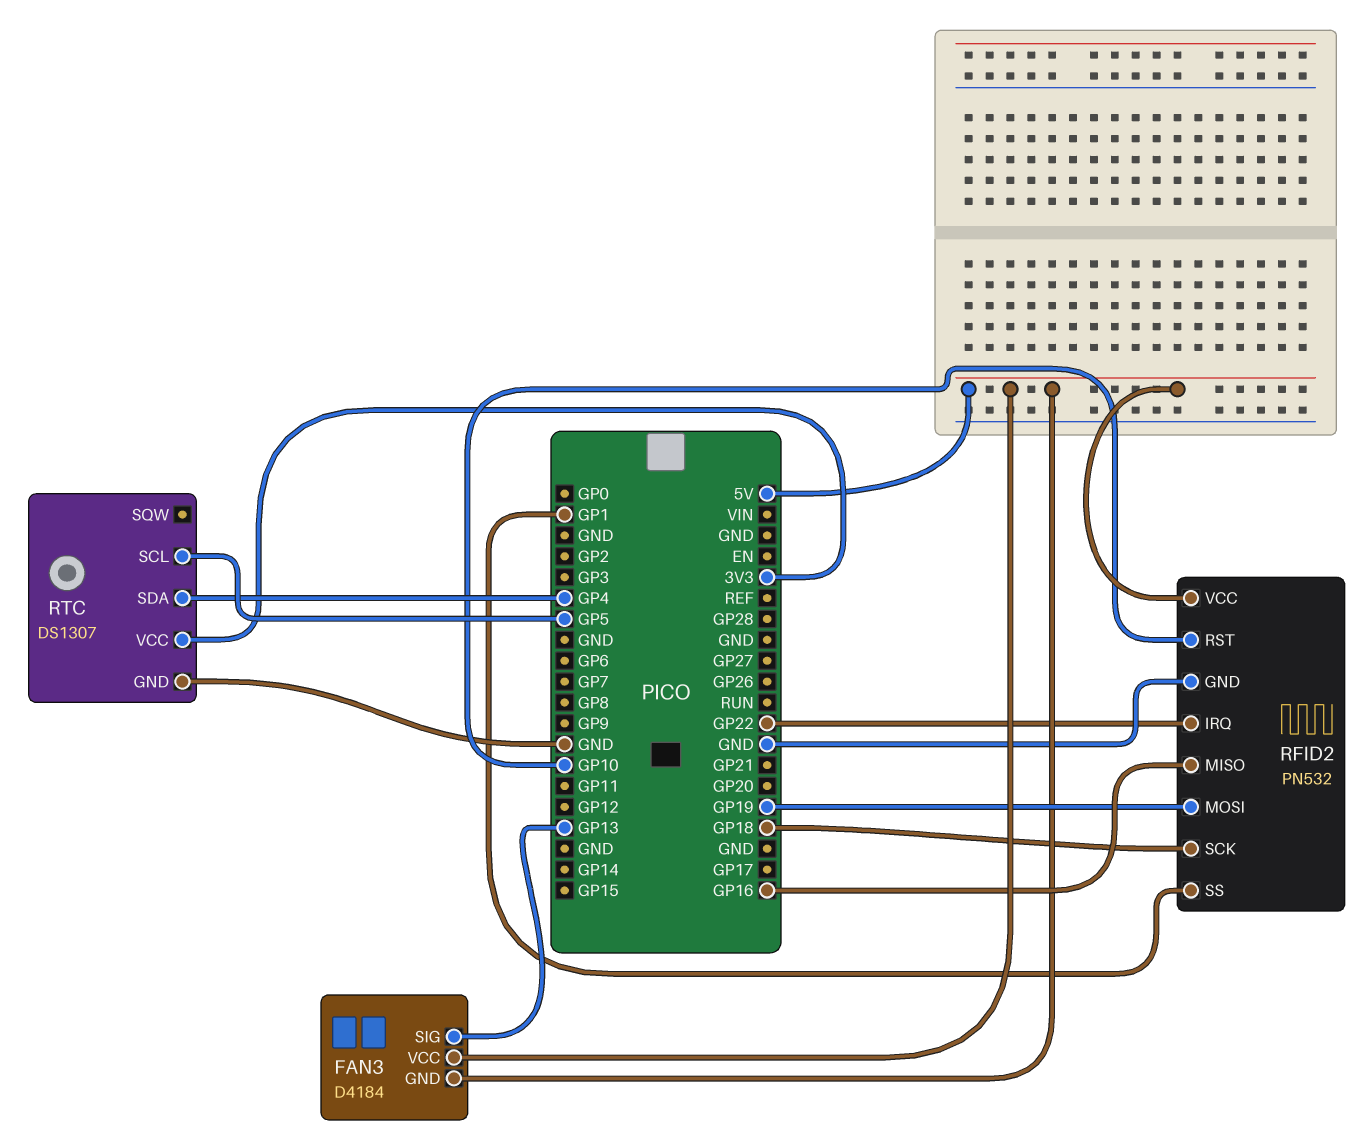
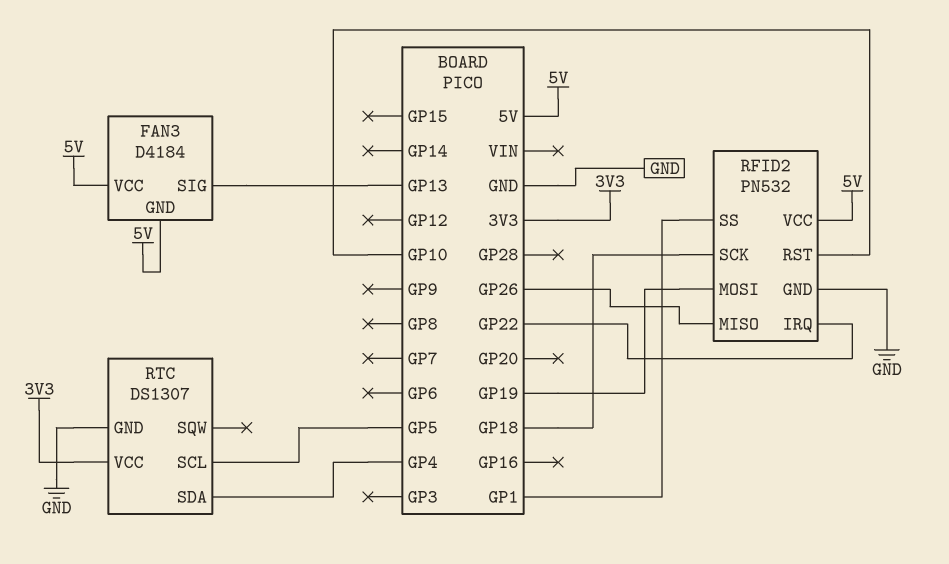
RFID2 pin MISO: GP16 -> GP26

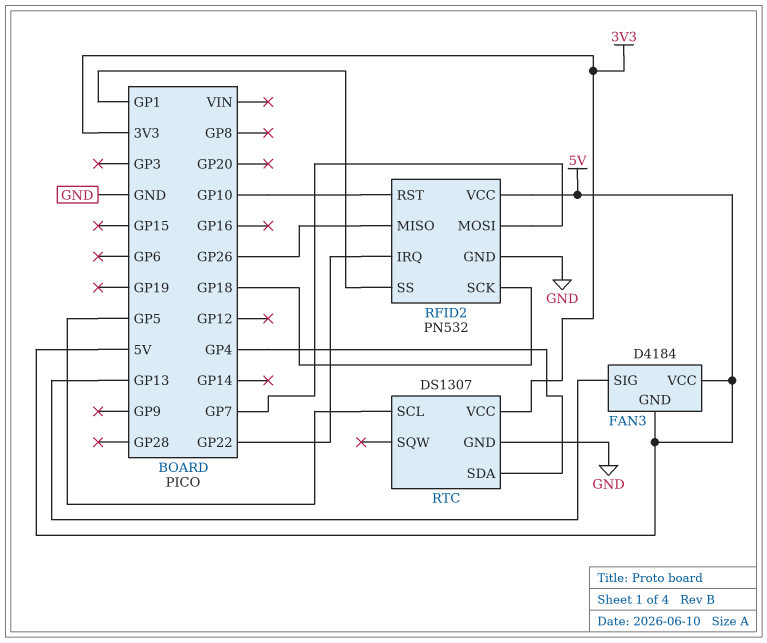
RFID2 pin MOSI: GP19 -> GP7

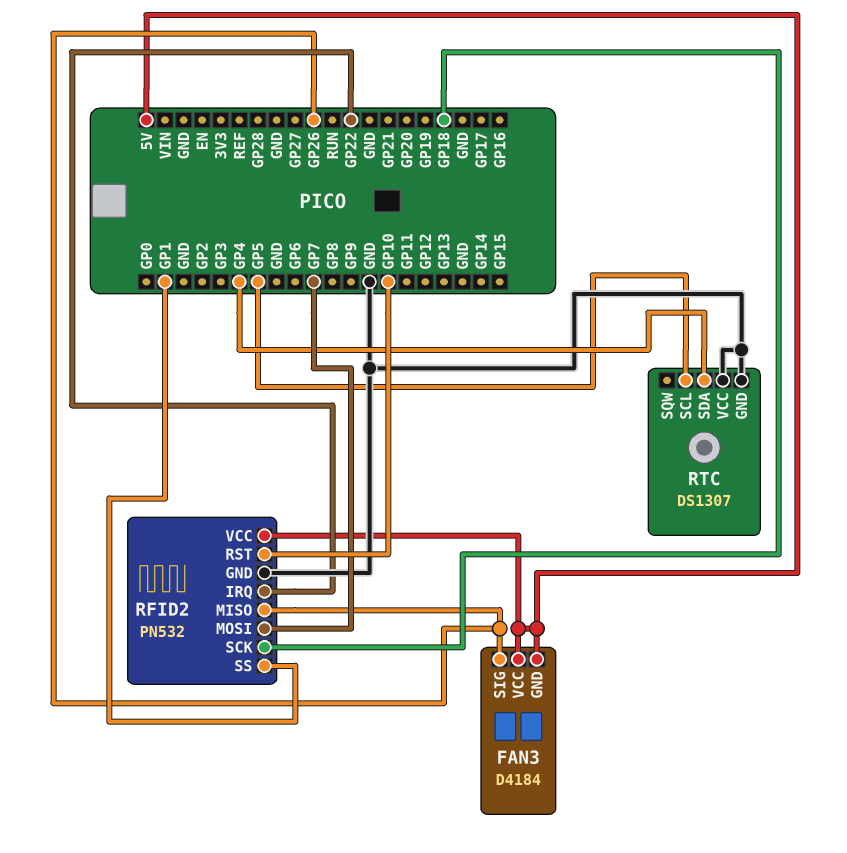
FAN3 pin SIG: GP13 -> GP26
RTC pin VCC: 3V3 -> GND

